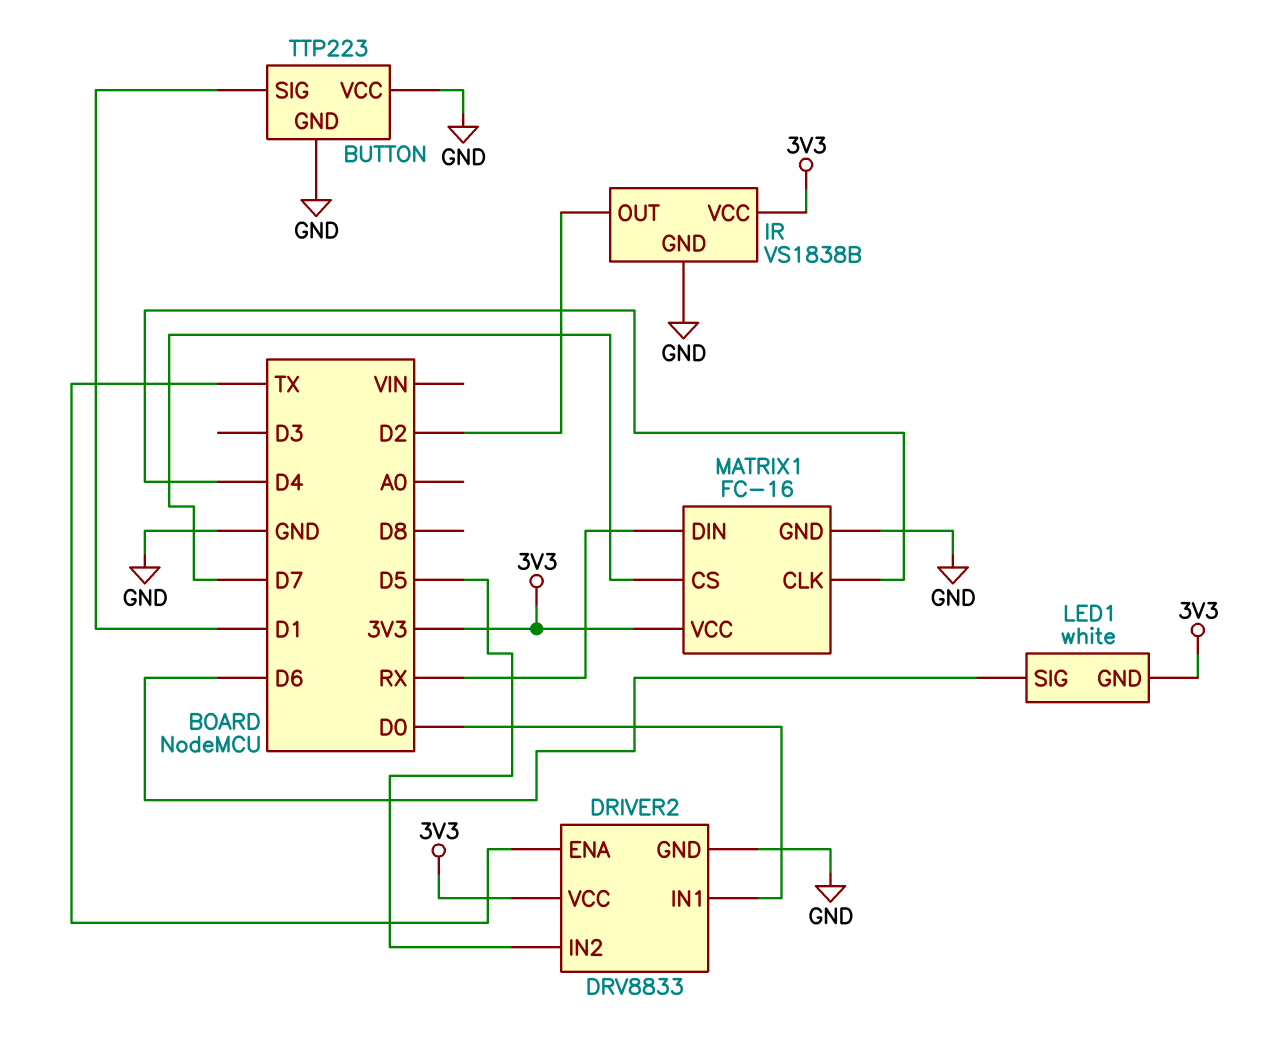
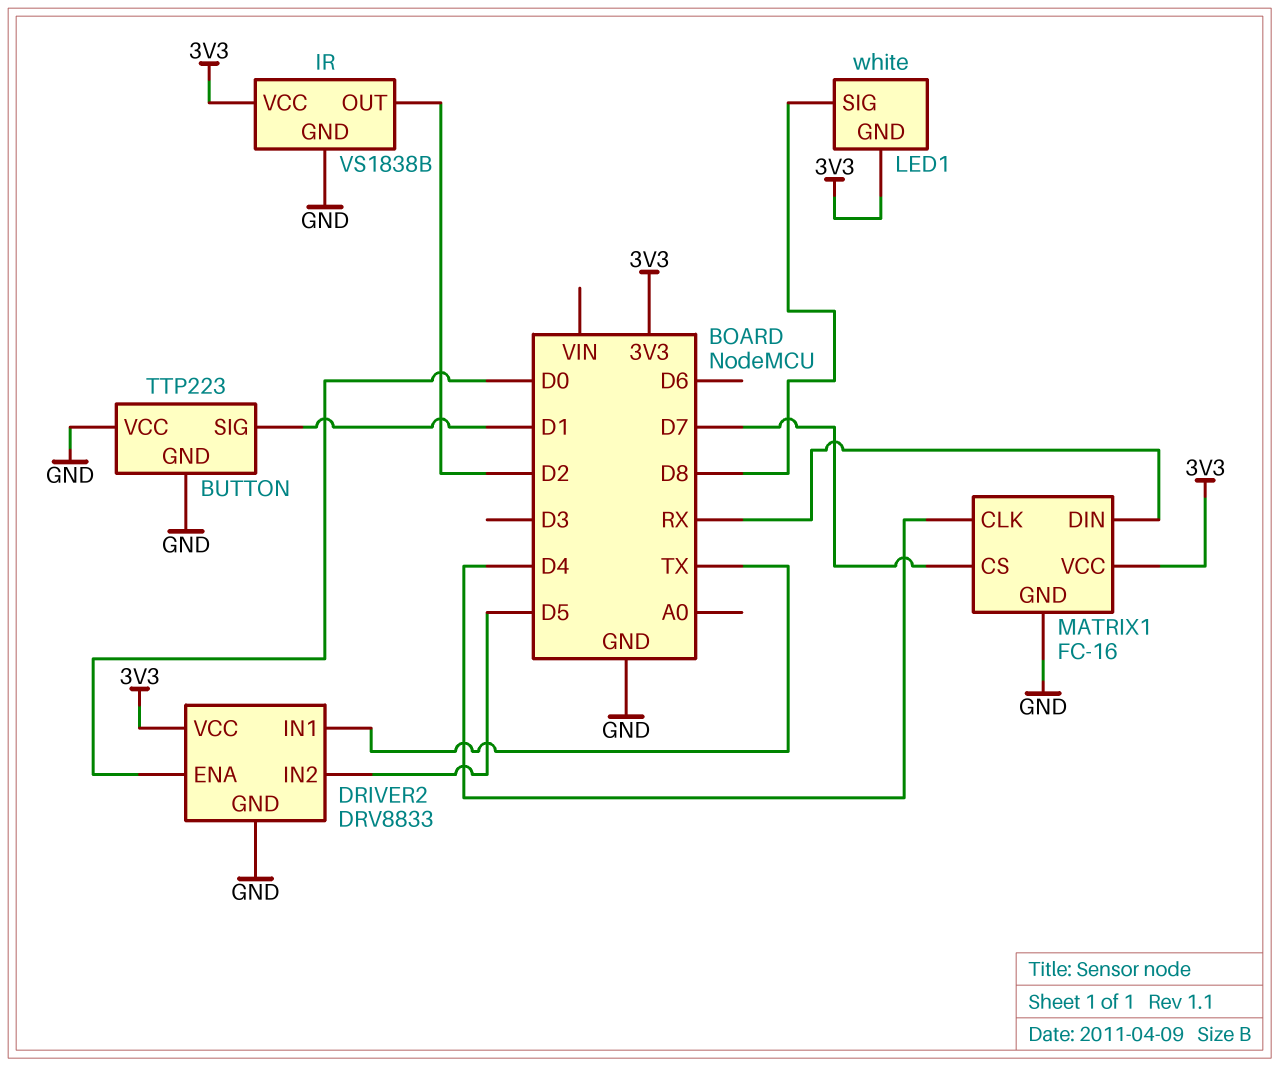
DRIVER2 pin ENA: TX -> D0
DRIVER2 pin IN1: D0 -> TX
LED1 pin SIG: D6 -> D8

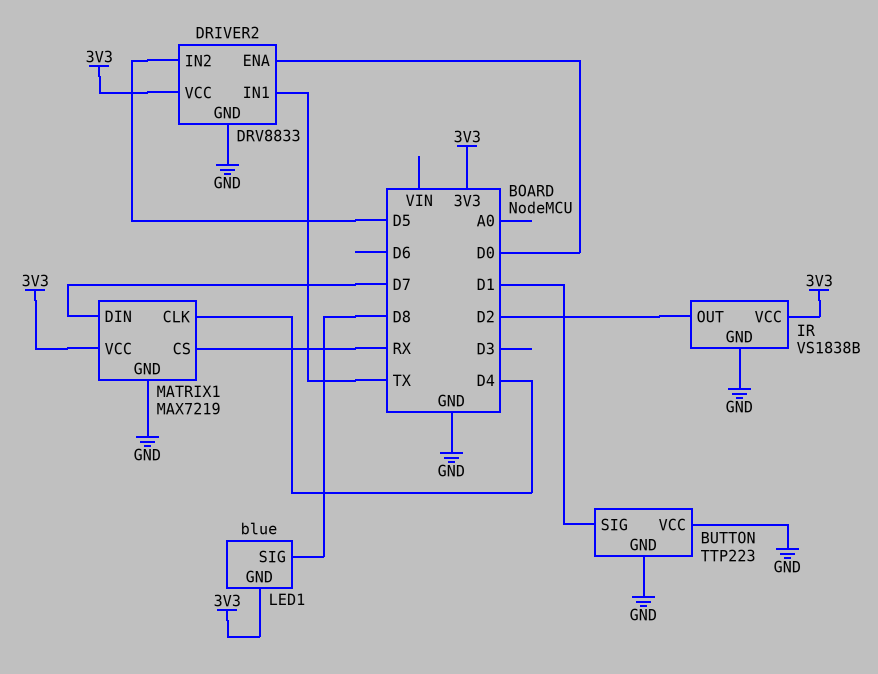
LED1: white -> blue
MATRIX1: FC-16 -> MAX7219
MATRIX1 pin CS: D7 -> RX
MATRIX1 pin DIN: RX -> D7

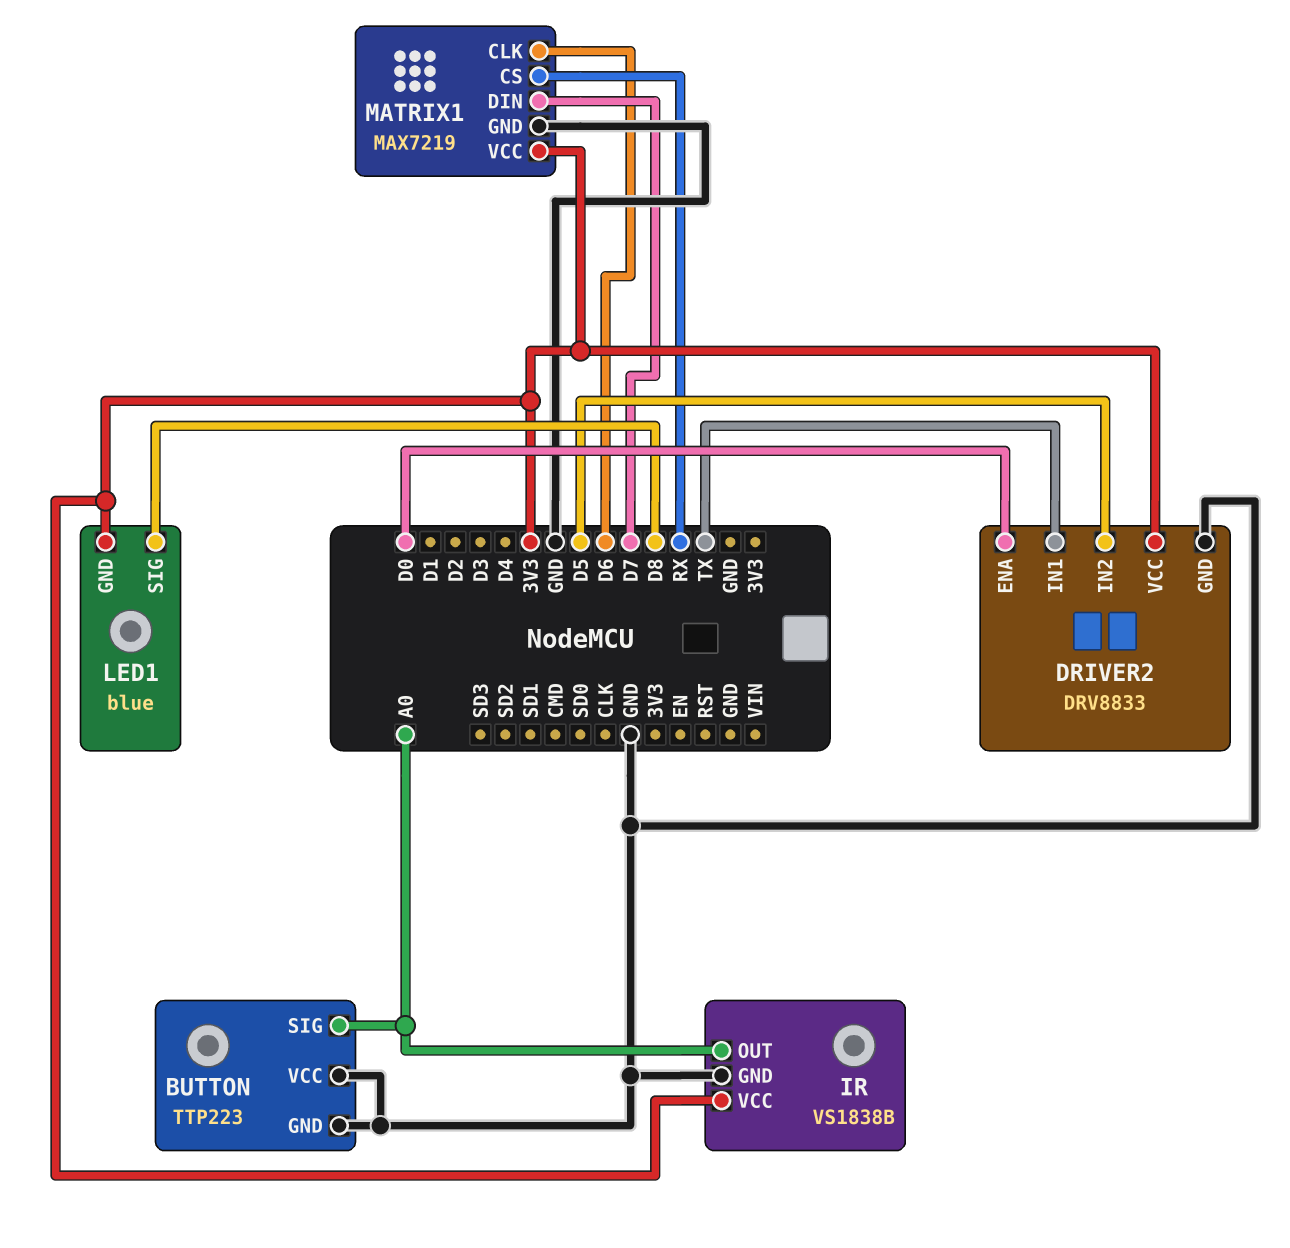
BUTTON pin SIG: D1 -> A0
IR pin OUT: D2 -> A0
MATRIX1 pin CLK: D4 -> D6

